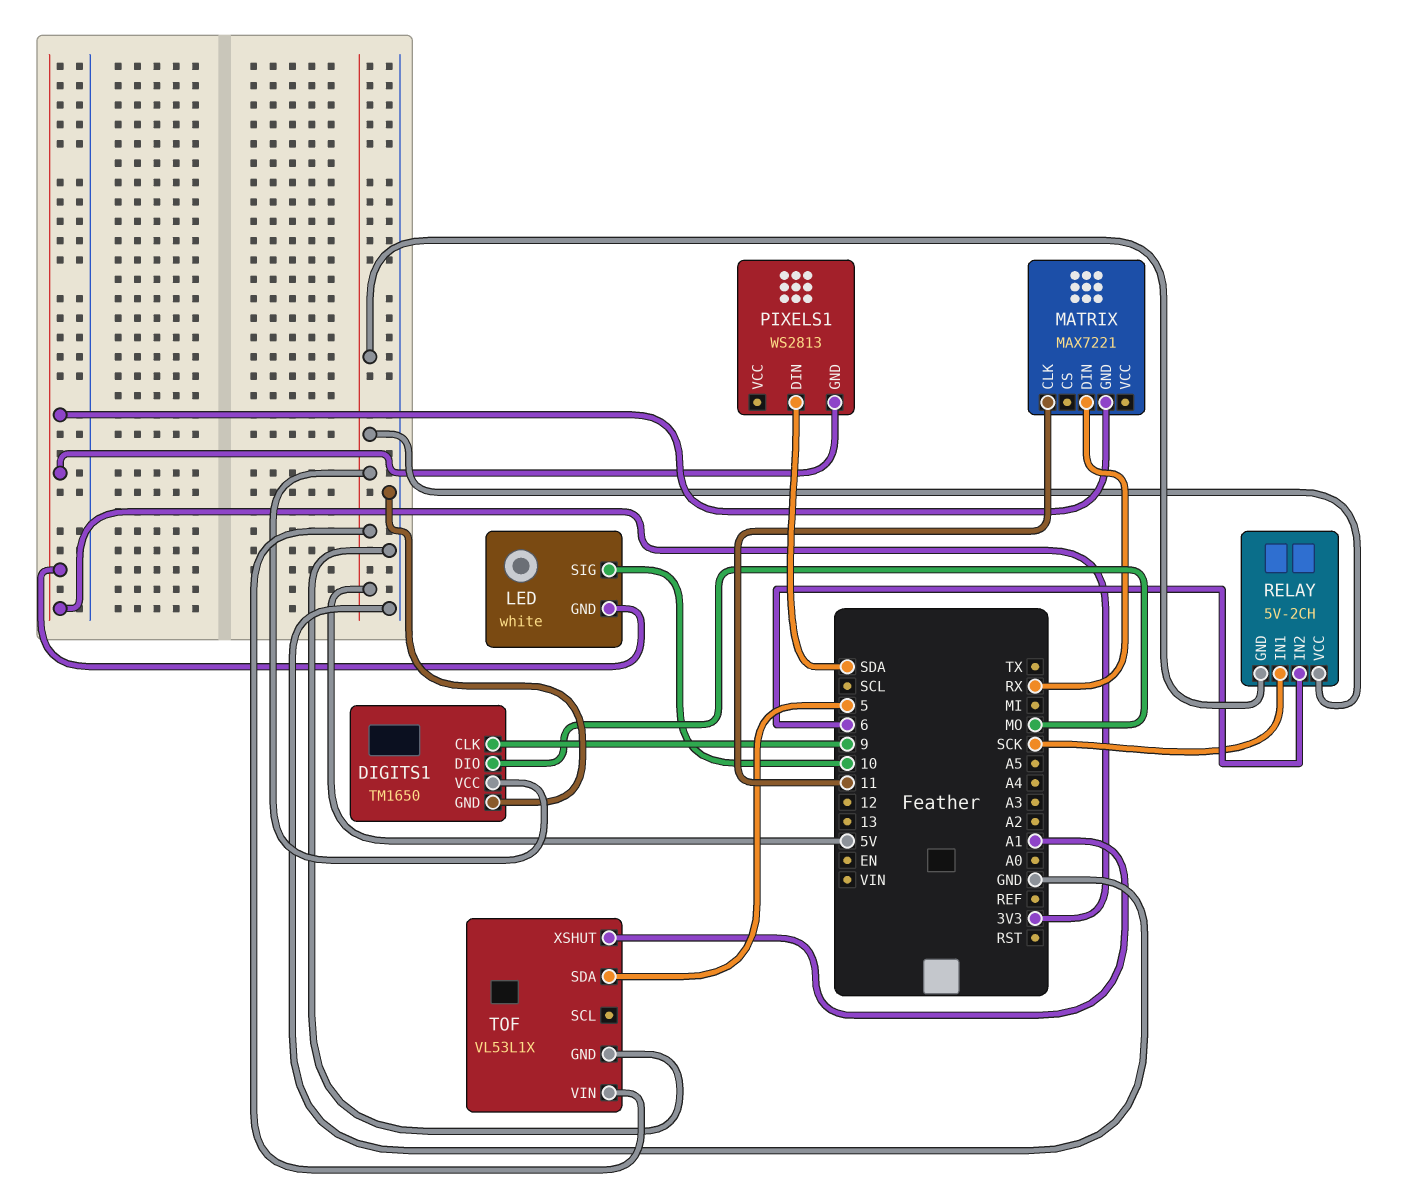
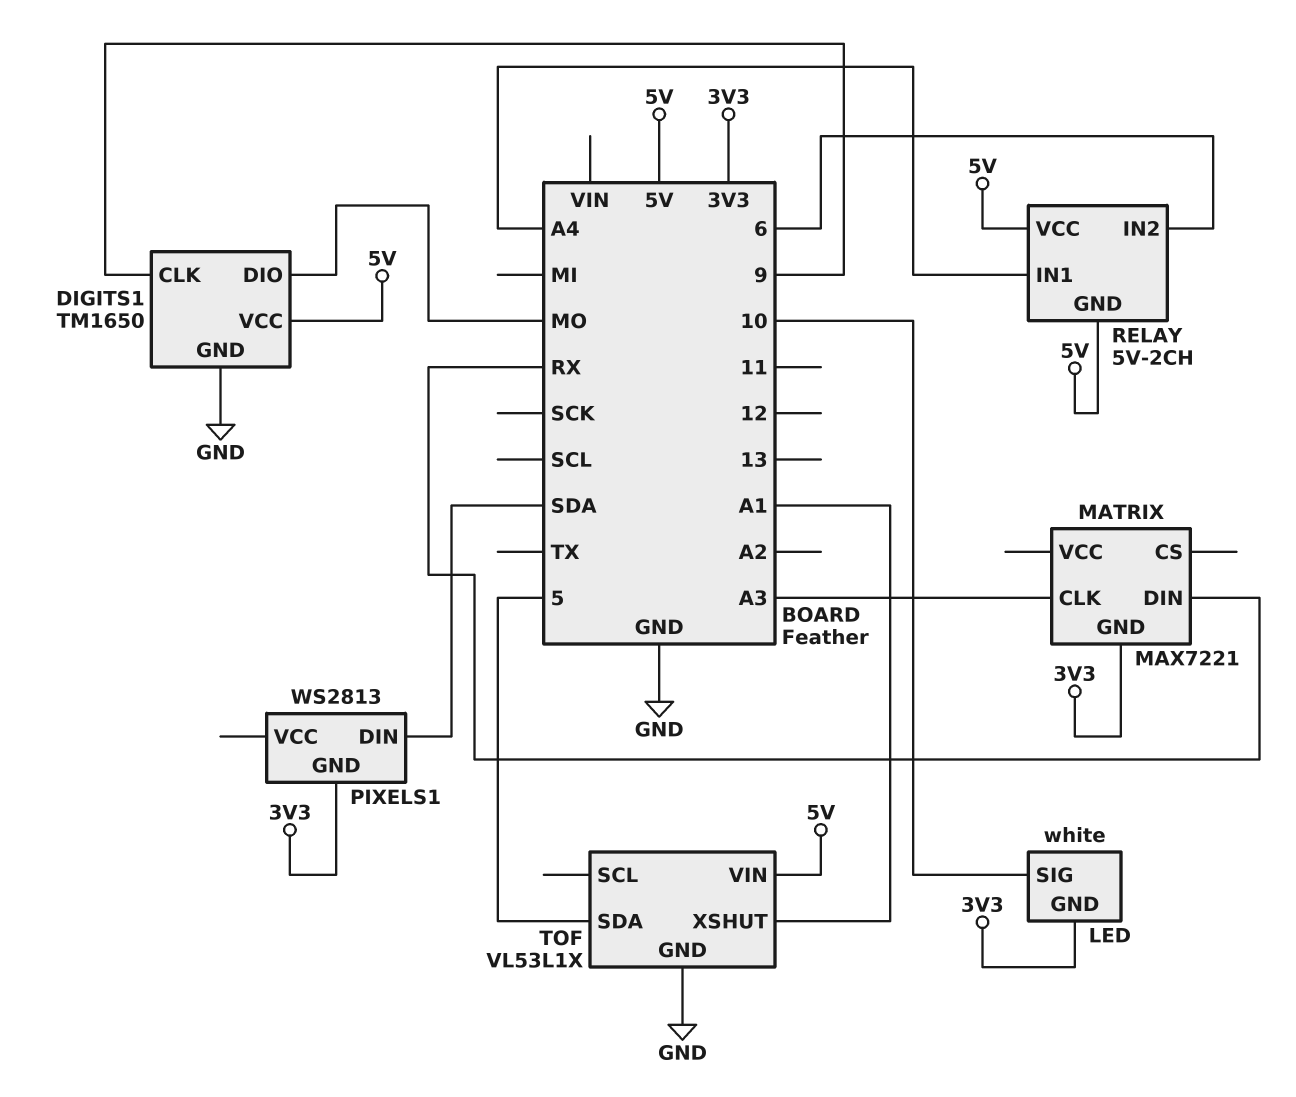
MATRIX pin CLK: 11 -> A3
RELAY pin IN1: SCK -> A4

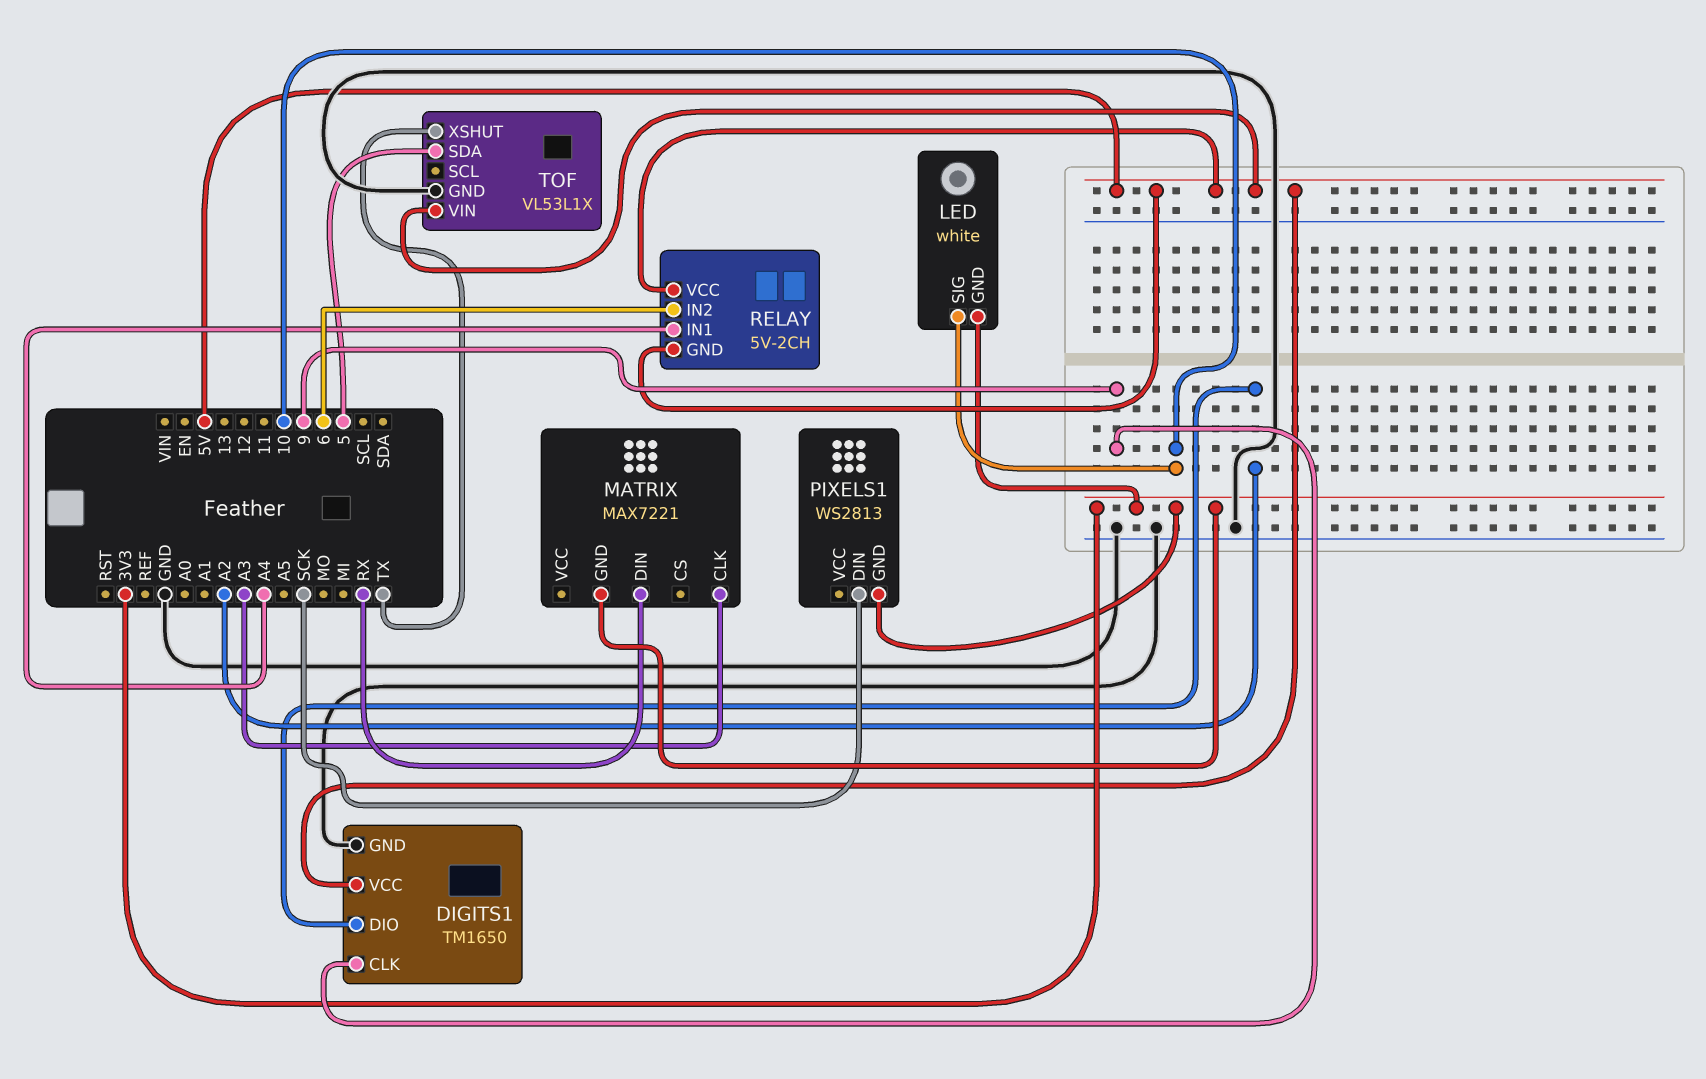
DIGITS1 pin DIO: MO -> A2
PIXELS1 pin DIN: SDA -> SCK
TOF pin XSHUT: A1 -> TX

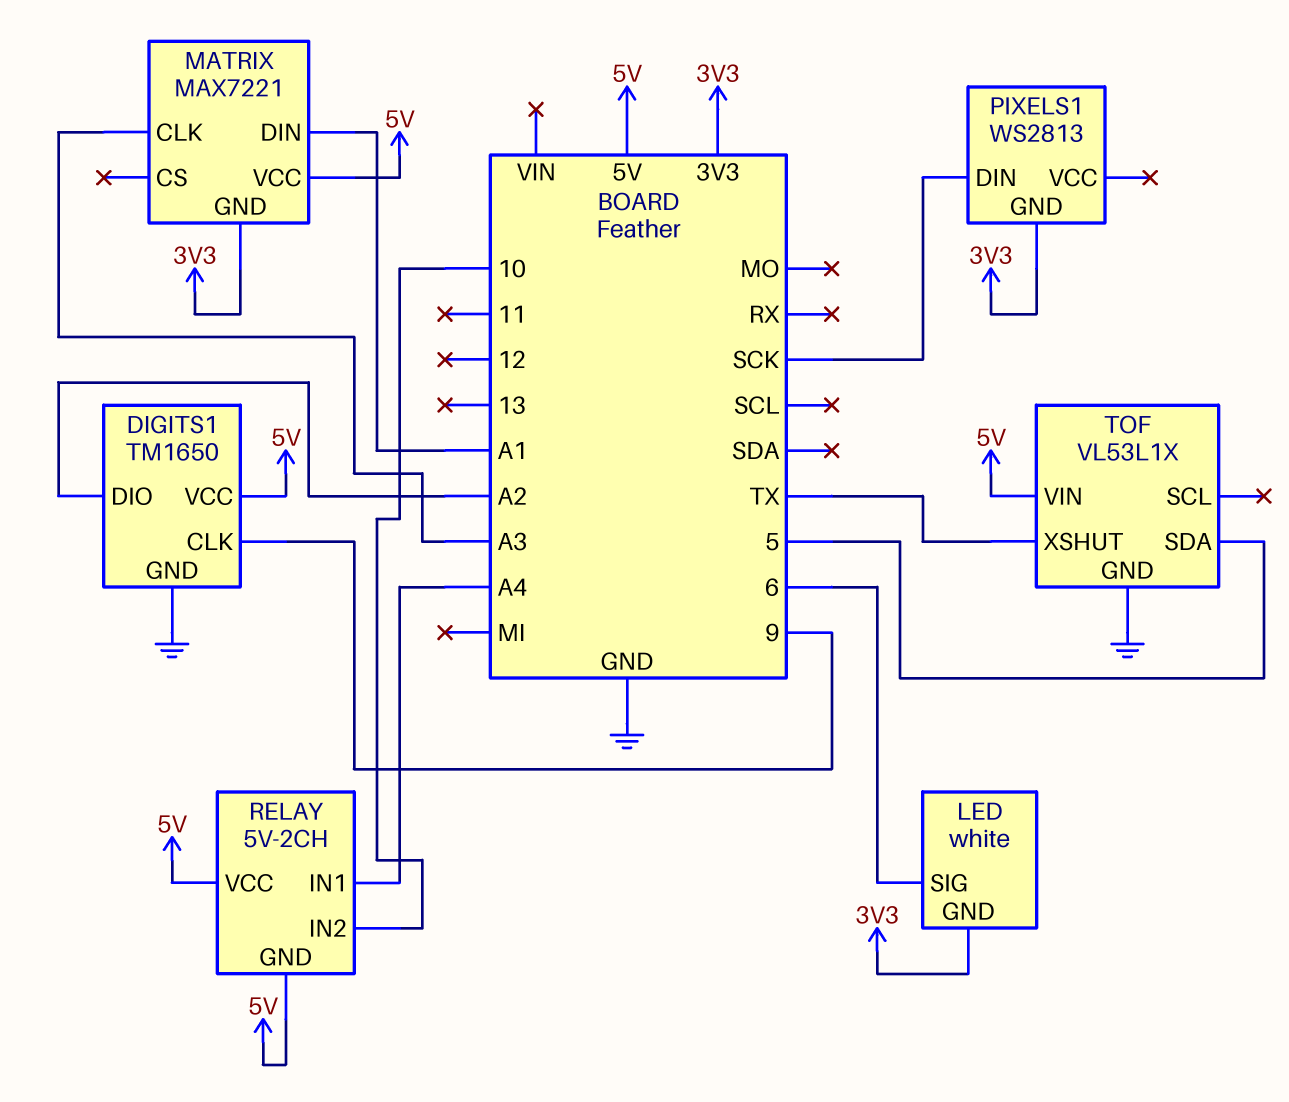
LED pin SIG: 10 -> 6
MATRIX pin DIN: RX -> A1
MATRIX pin VCC: none -> 5V
RELAY pin IN2: 6 -> 10

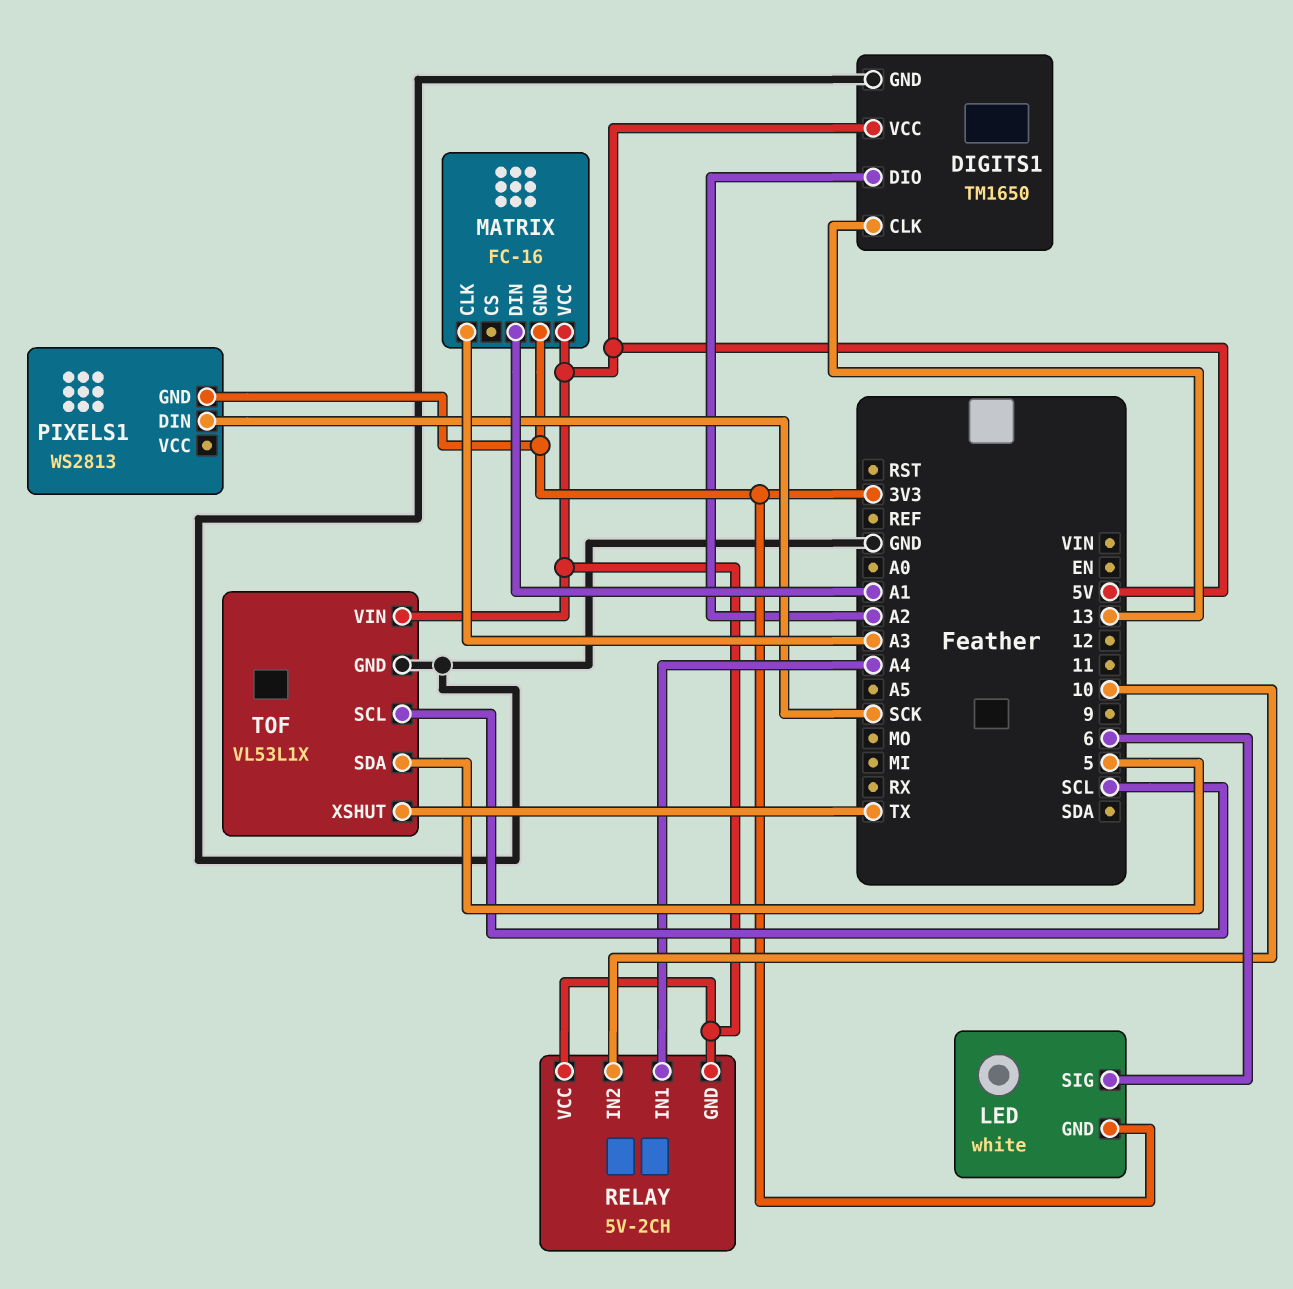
DIGITS1 pin CLK: 9 -> 13
MATRIX: MAX7221 -> FC-16
TOF pin SCL: none -> SCL

